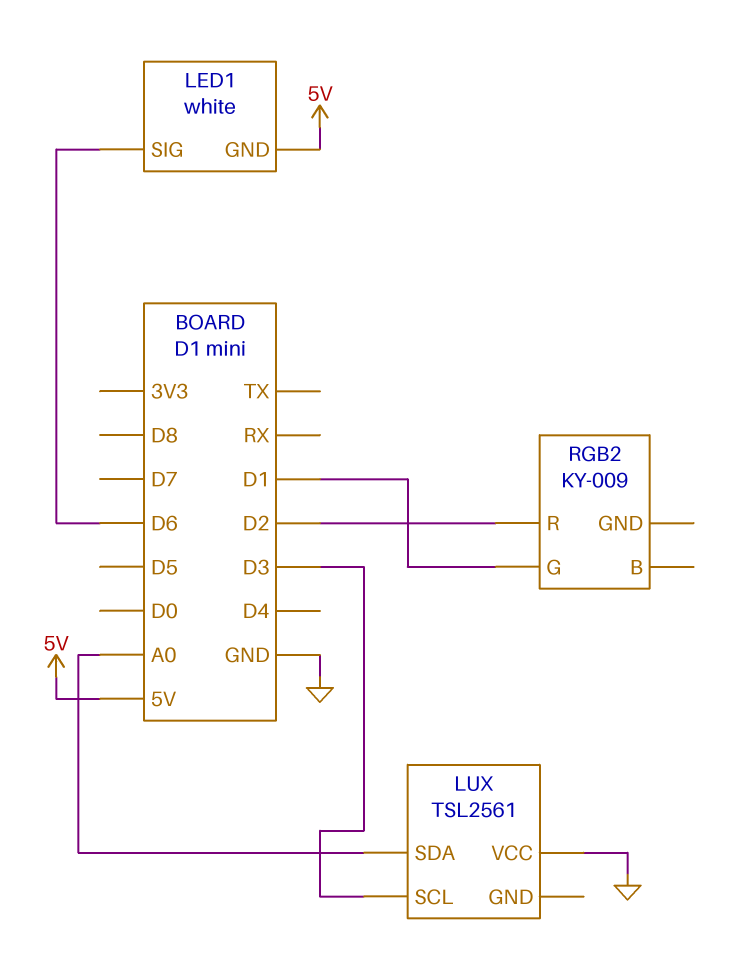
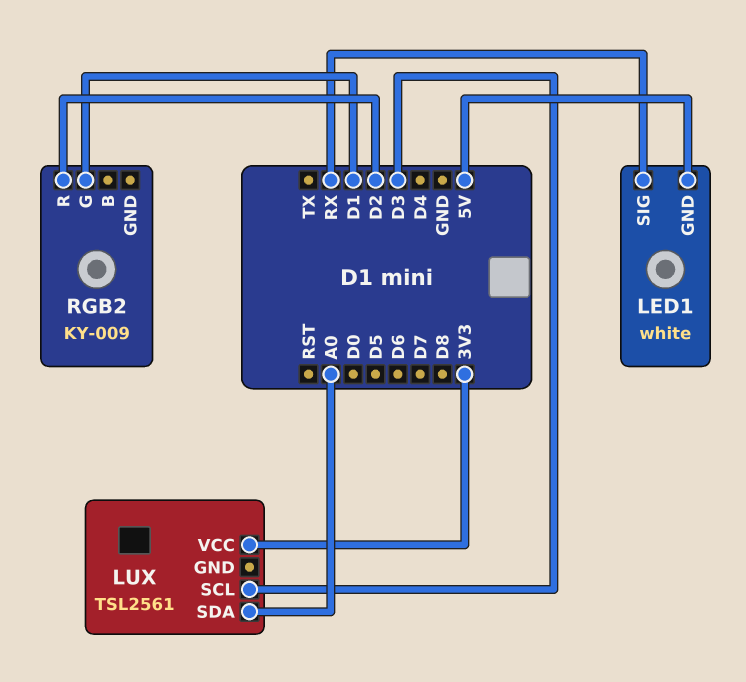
LED1 pin SIG: D6 -> RX
LUX pin VCC: GND -> 3V3

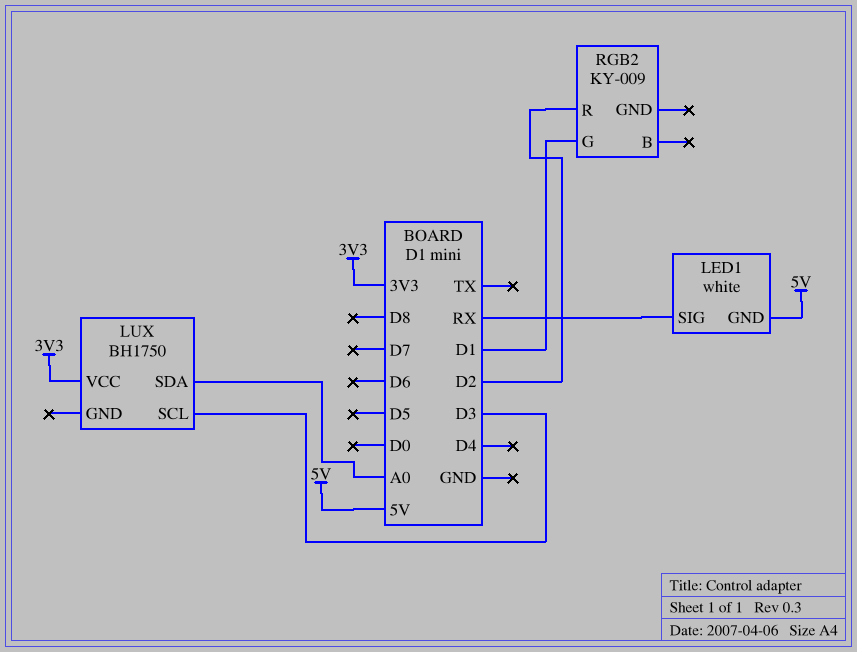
LUX: TSL2561 -> BH1750

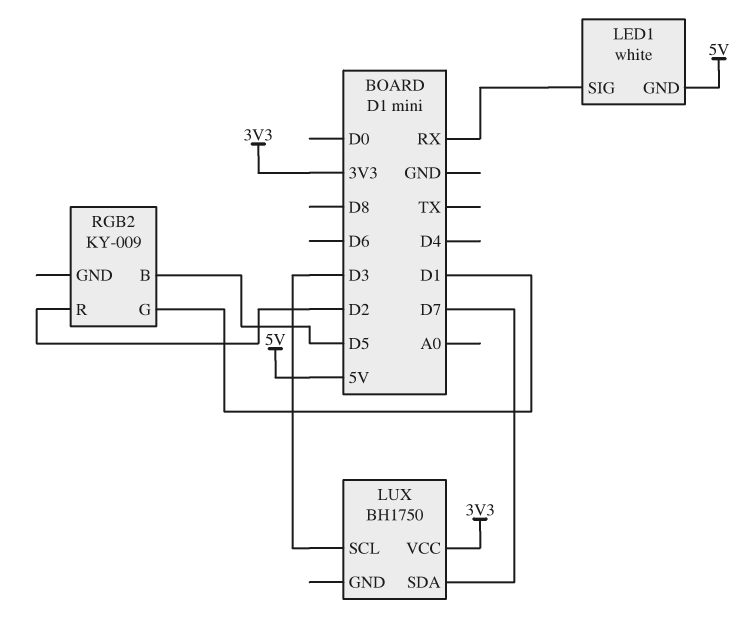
LUX pin SDA: A0 -> D7
RGB2 pin B: none -> D5

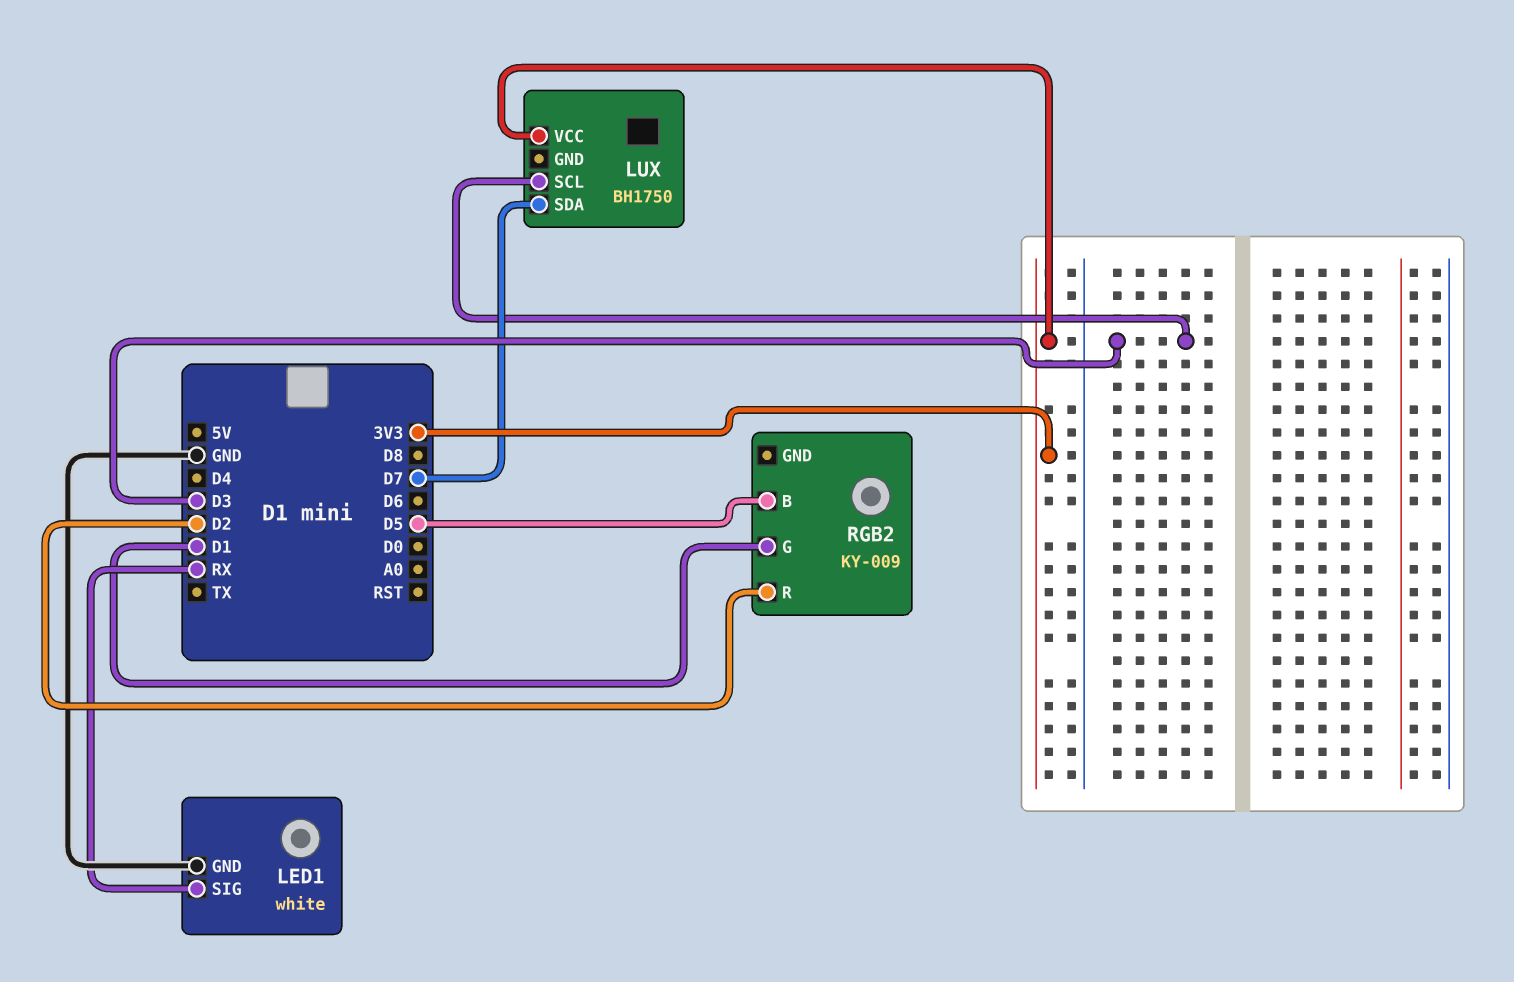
LED1 pin GND: 5V -> GND

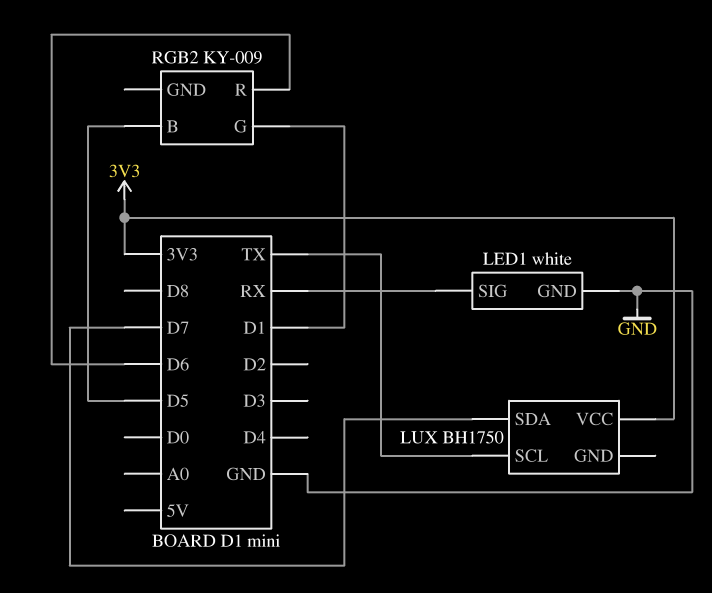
LUX pin SCL: D3 -> TX
RGB2 pin R: D2 -> D6

